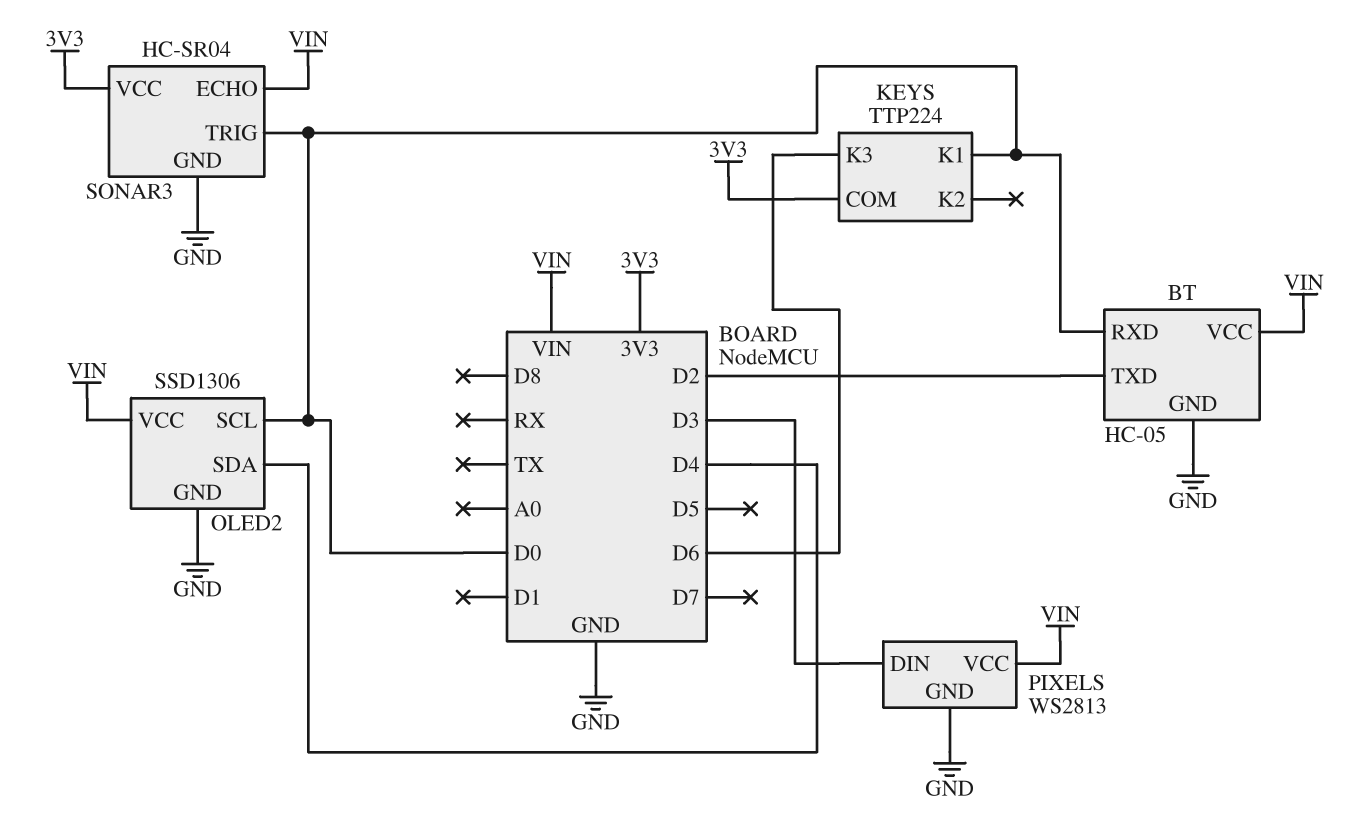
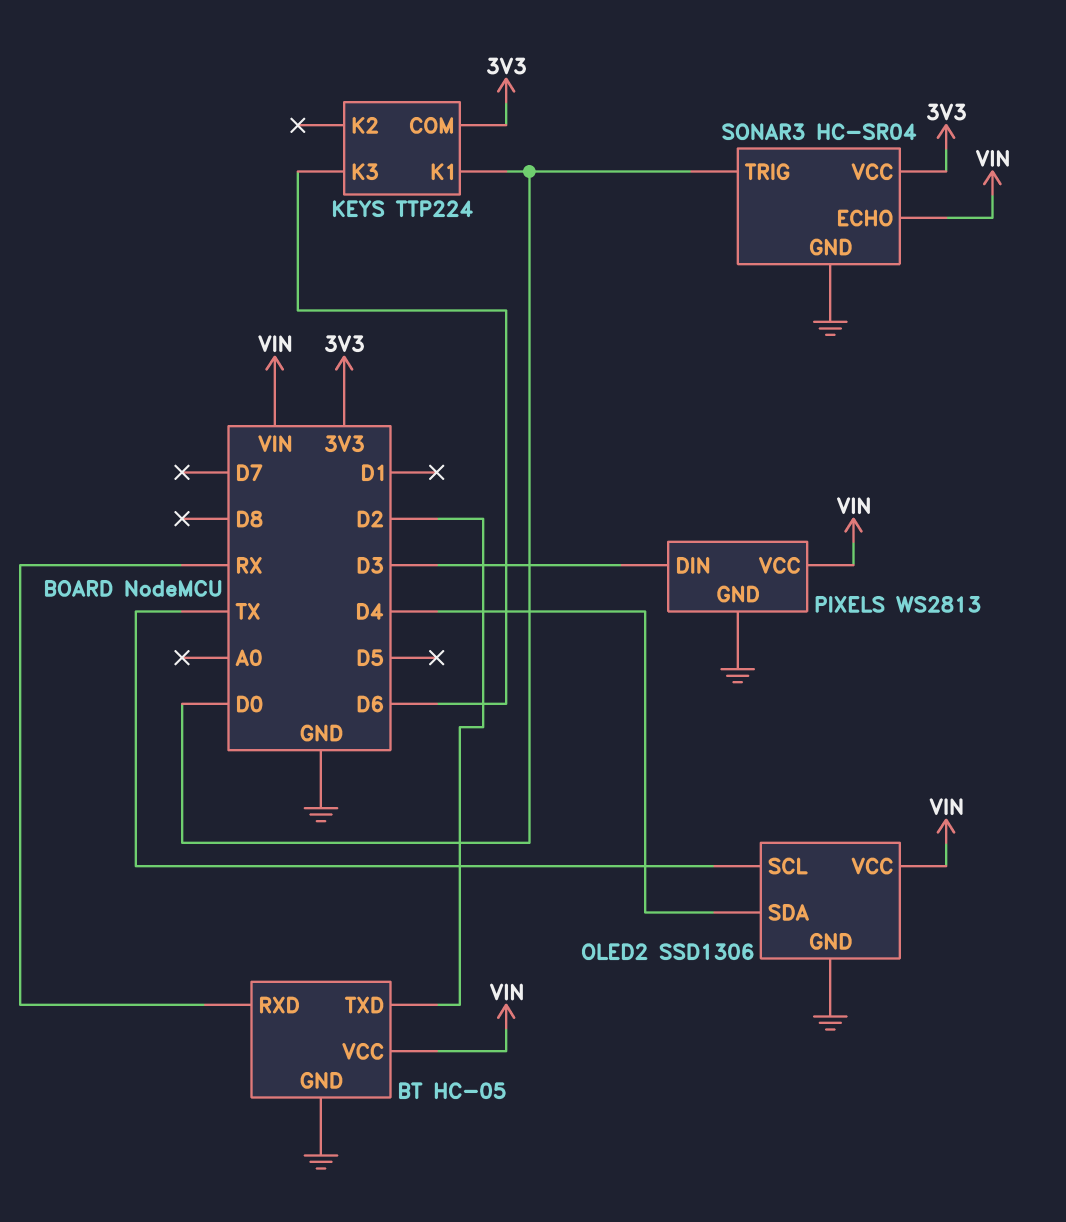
BT pin RXD: D0 -> RX
OLED2 pin SCL: D0 -> TX

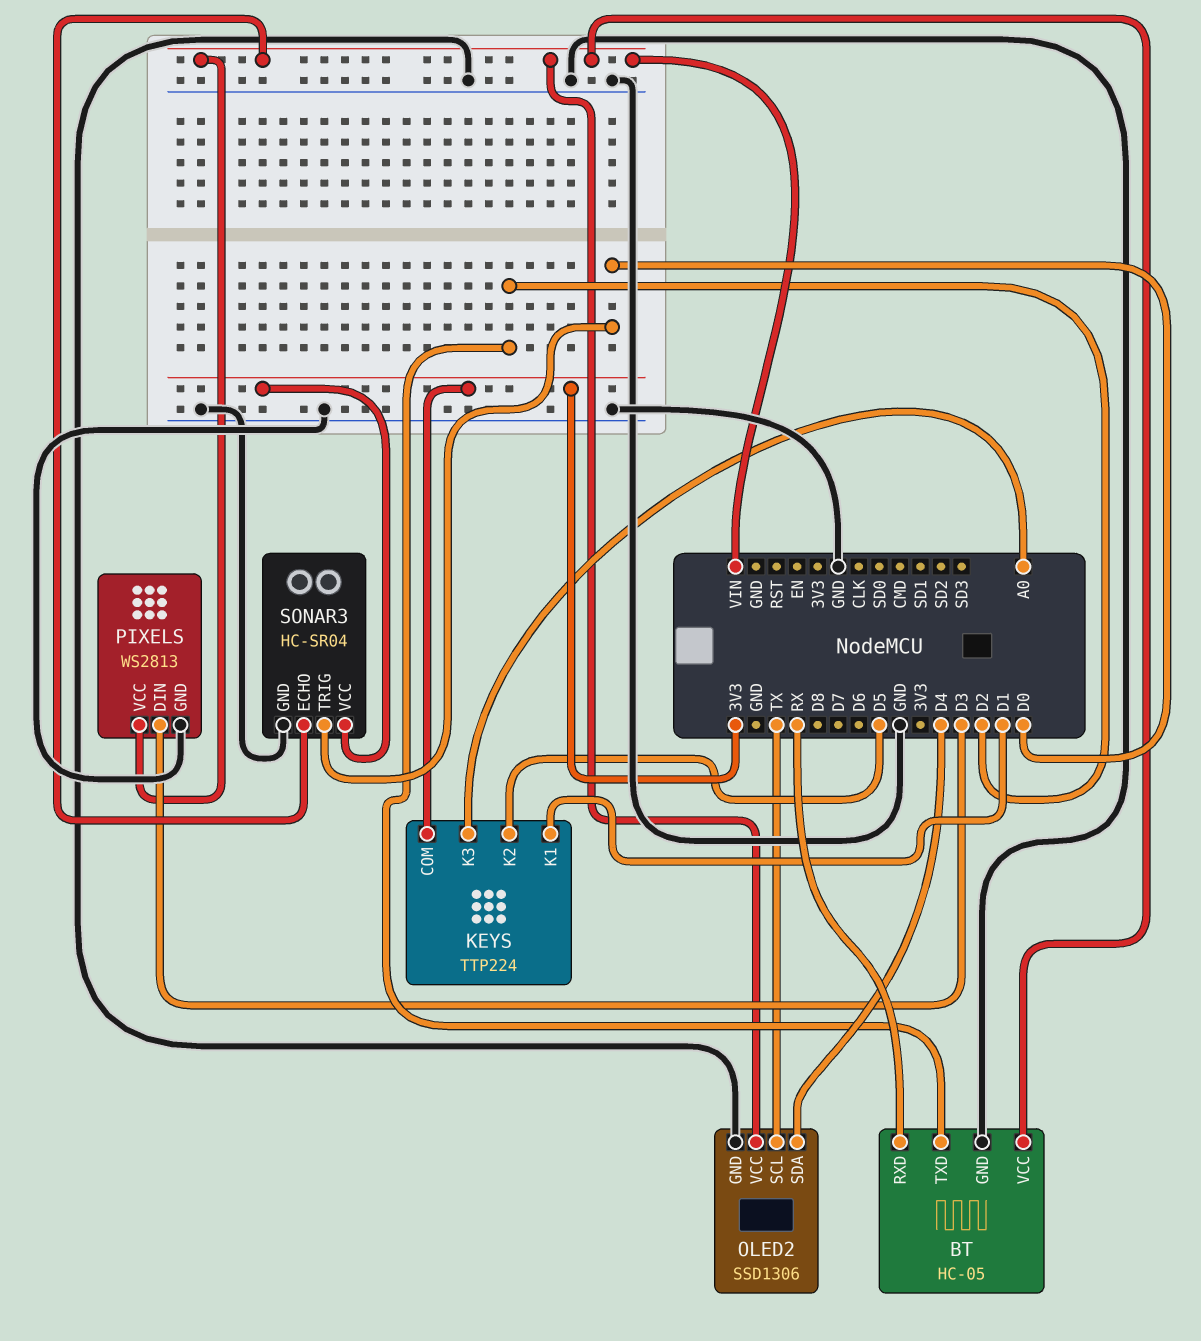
KEYS pin K1: D0 -> D1
KEYS pin K2: none -> D5
KEYS pin K3: D6 -> A0

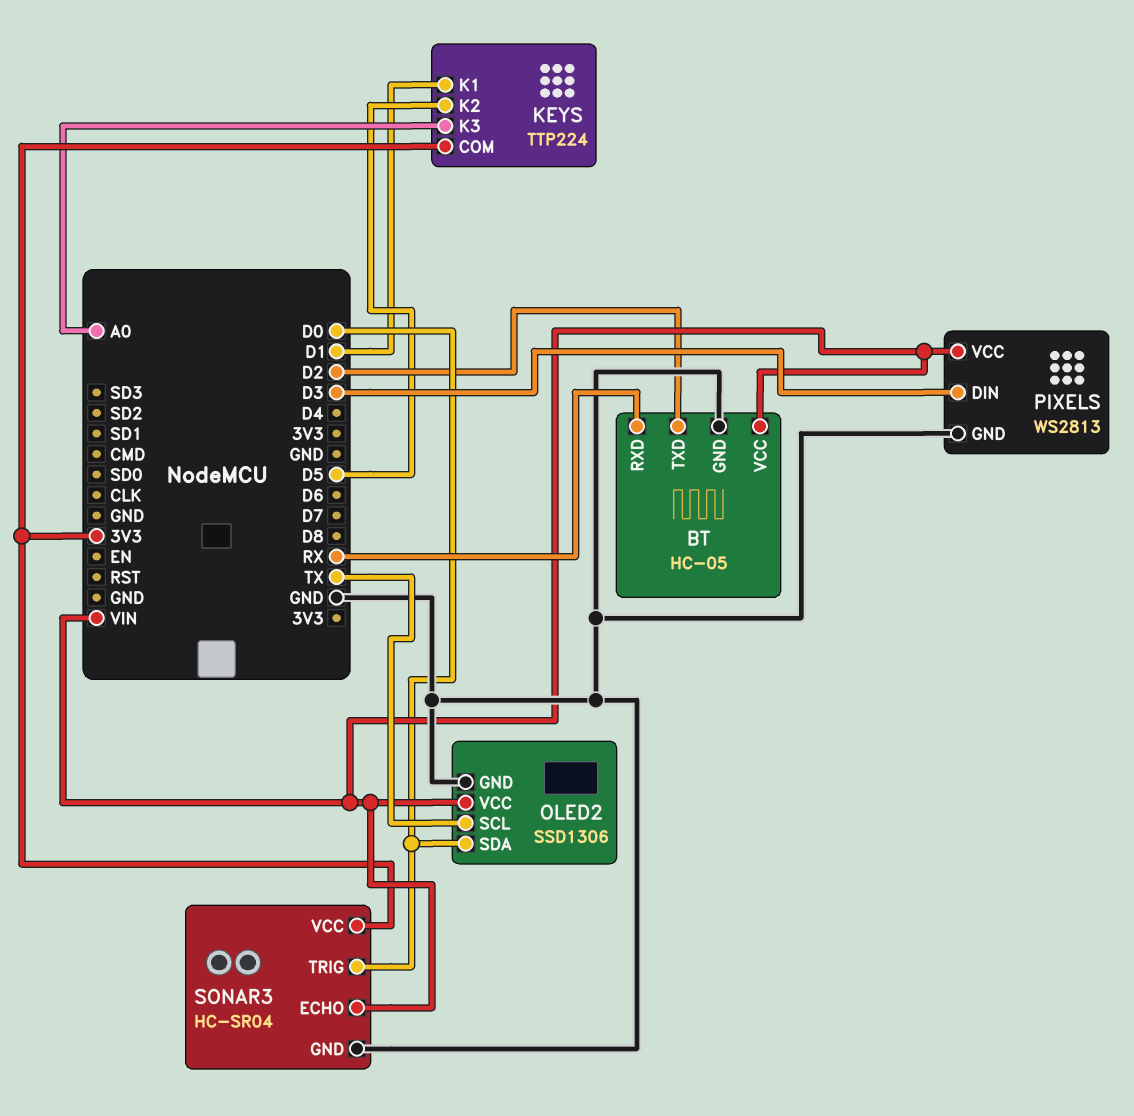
OLED2 pin SDA: D4 -> D0

